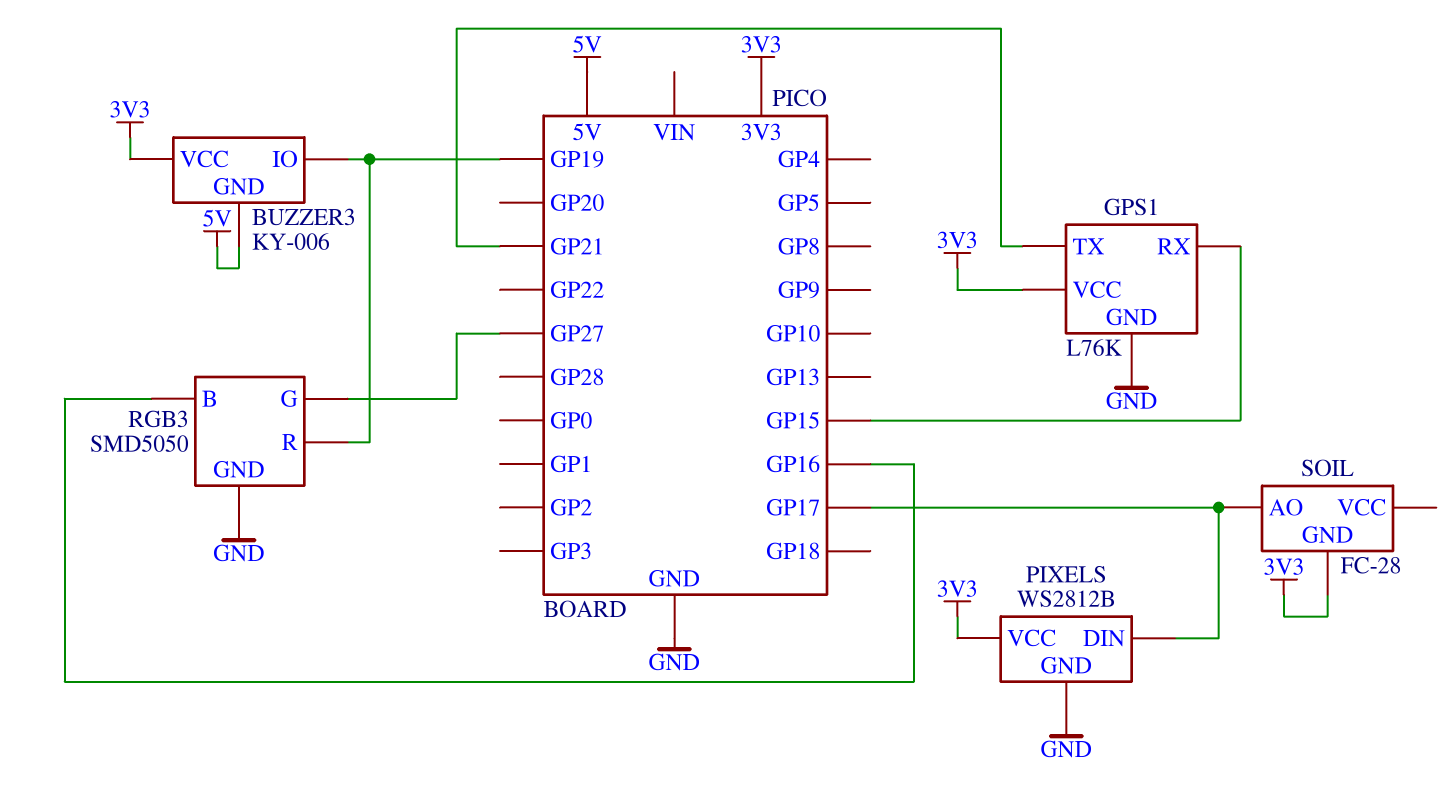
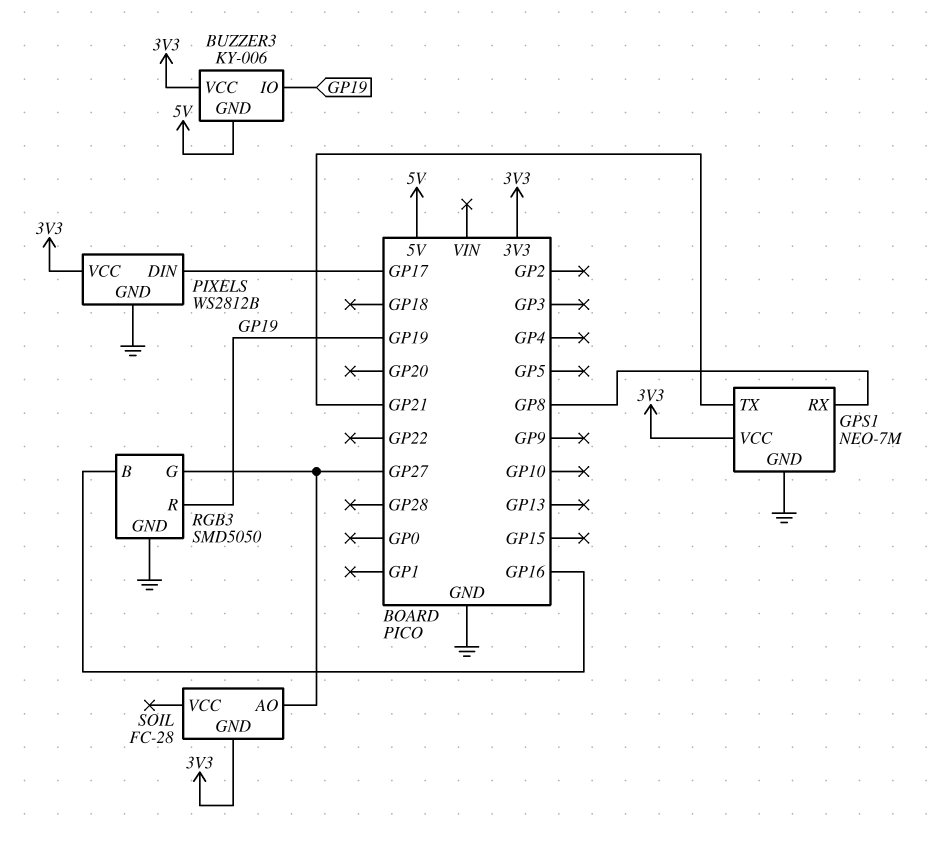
GPS1: L76K -> NEO-7M
GPS1 pin RX: GP15 -> GP8
SOIL pin AO: GP17 -> GP27

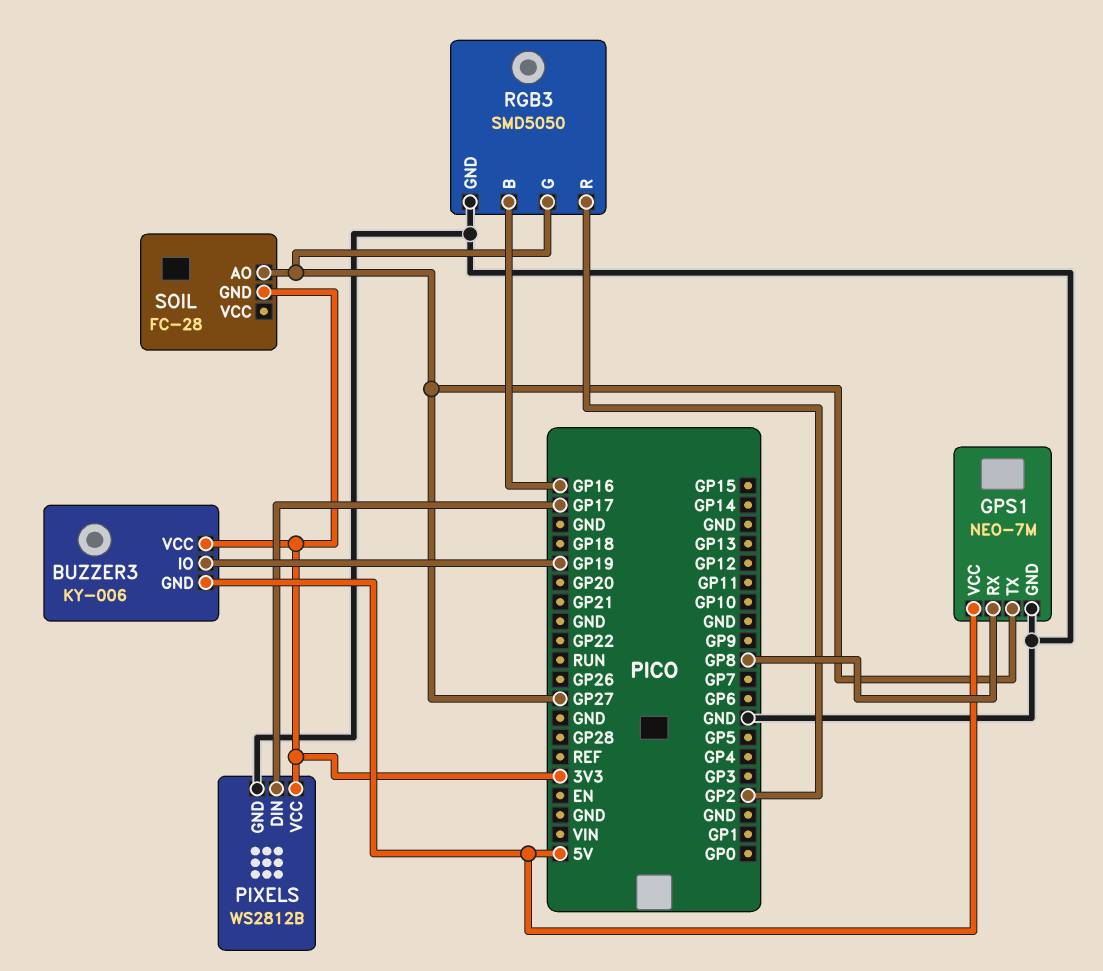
GPS1 pin TX: GP21 -> GP27
GPS1 pin VCC: 3V3 -> 5V
RGB3 pin R: GP19 -> GP2

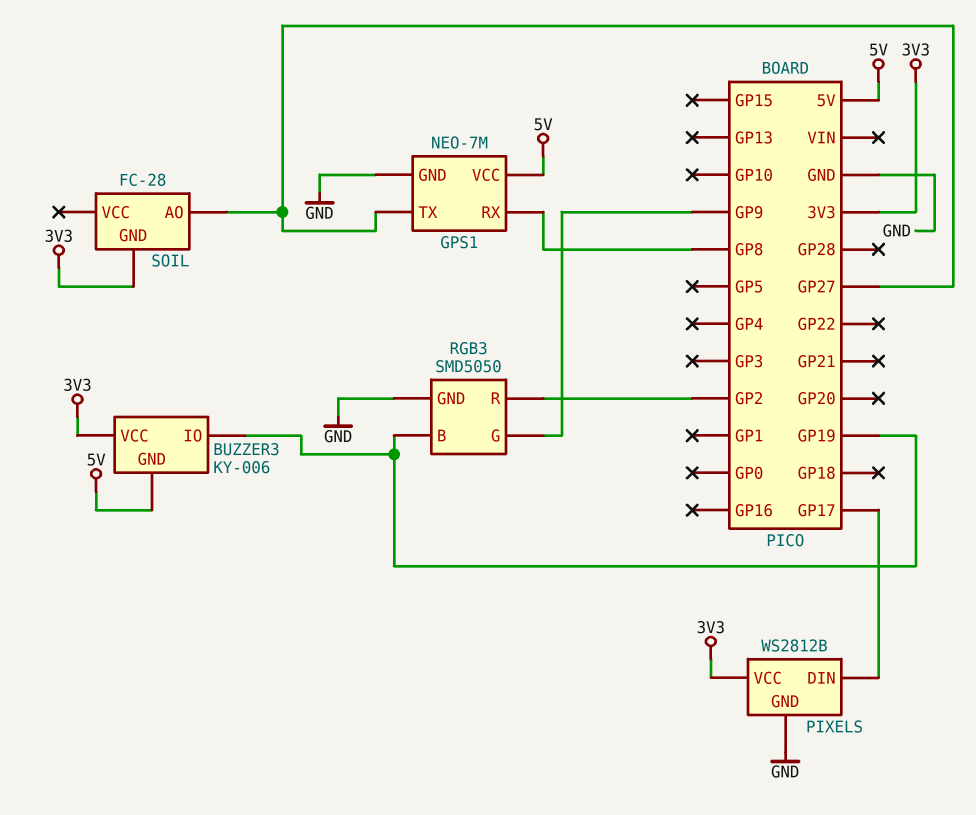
RGB3 pin B: GP16 -> GP19
RGB3 pin G: GP27 -> GP9

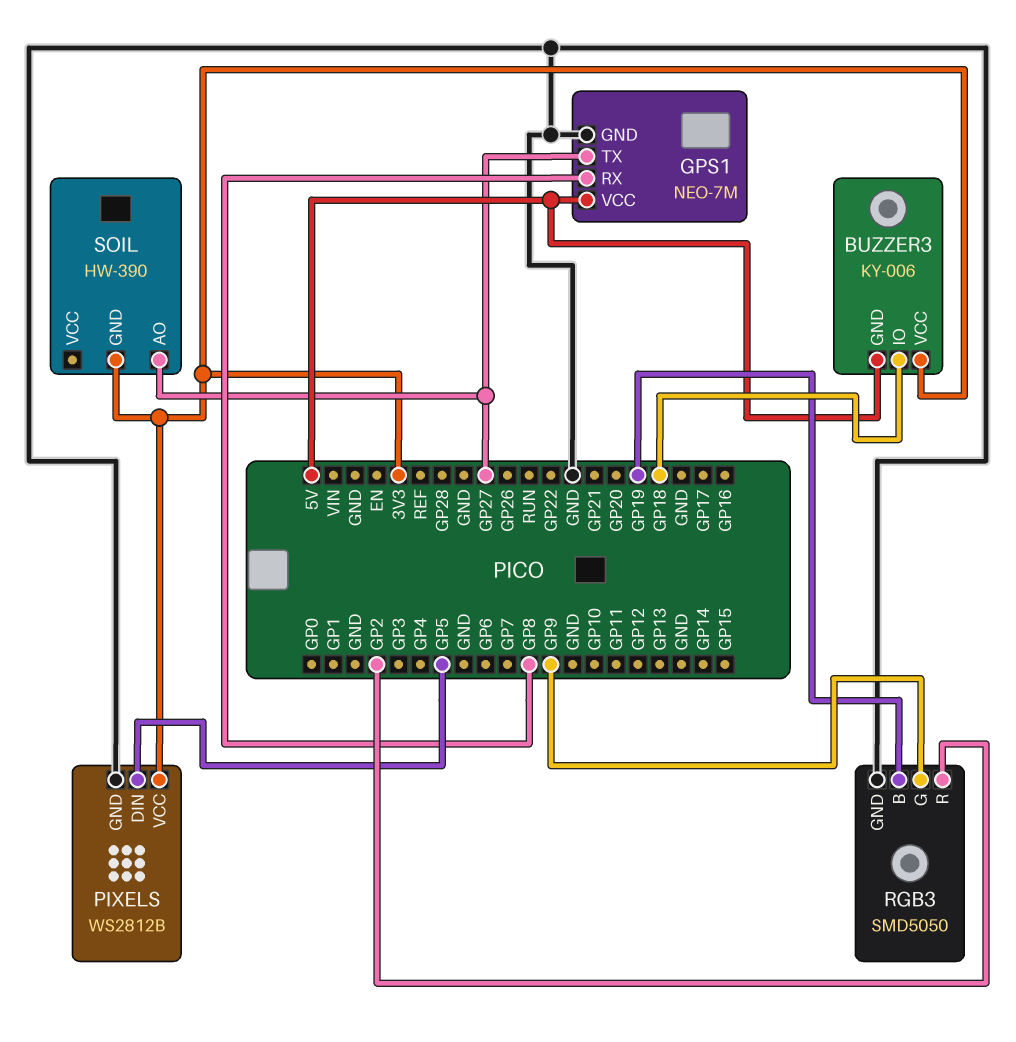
BUZZER3 pin IO: GP19 -> GP18
PIXELS pin DIN: GP17 -> GP5
SOIL: FC-28 -> HW-390

